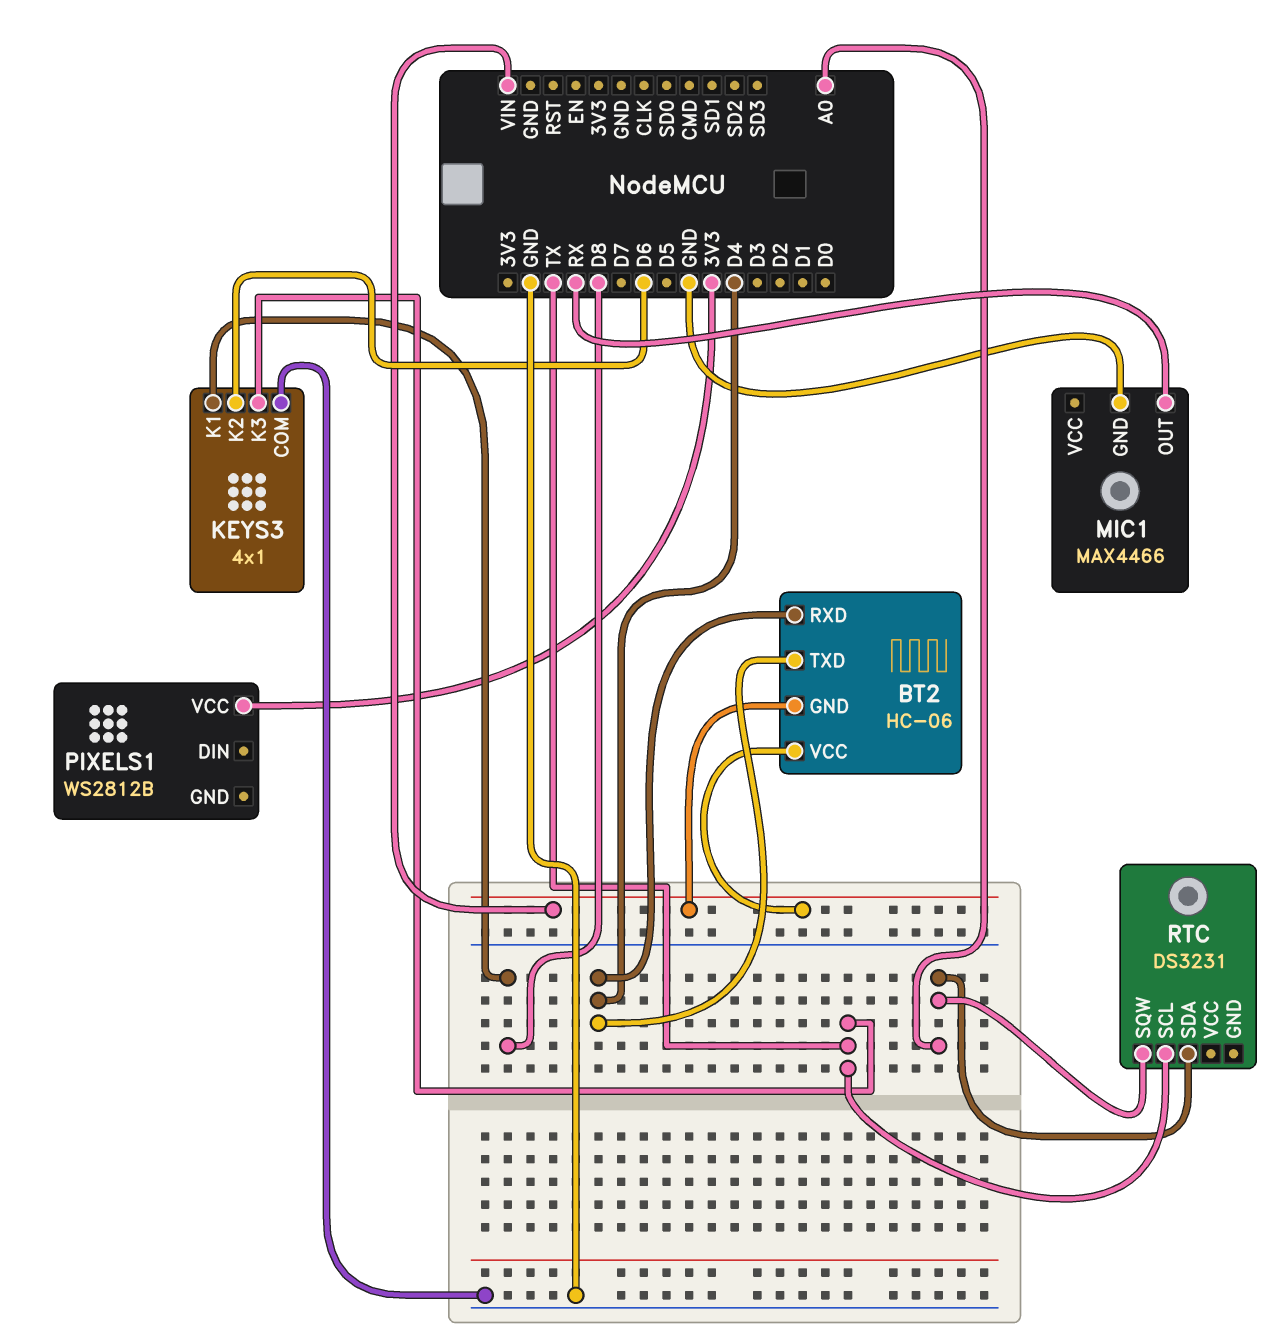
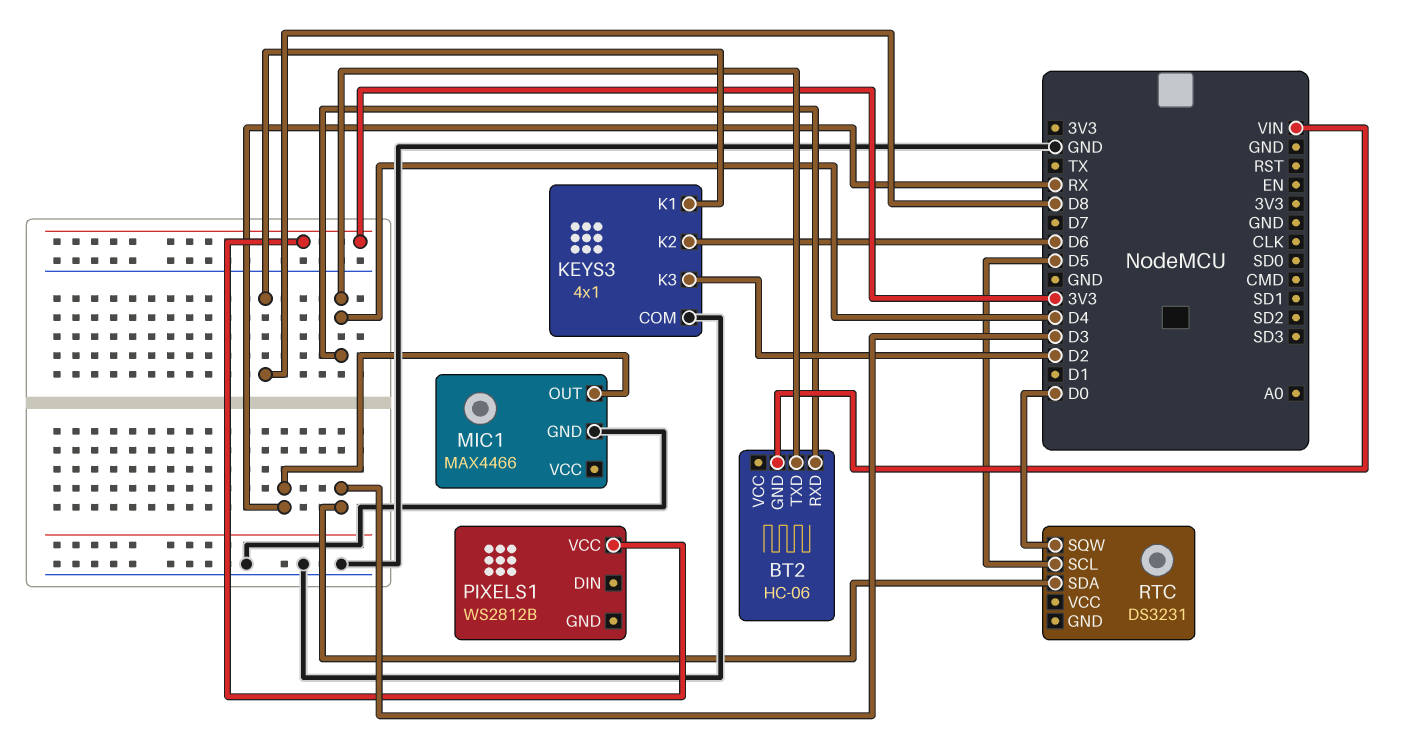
BT2 pin VCC: VIN -> none
KEYS3 pin K3: TX -> D2
RTC pin SCL: TX -> D5
RTC pin SDA: A0 -> D3
RTC pin SQW: A0 -> D0

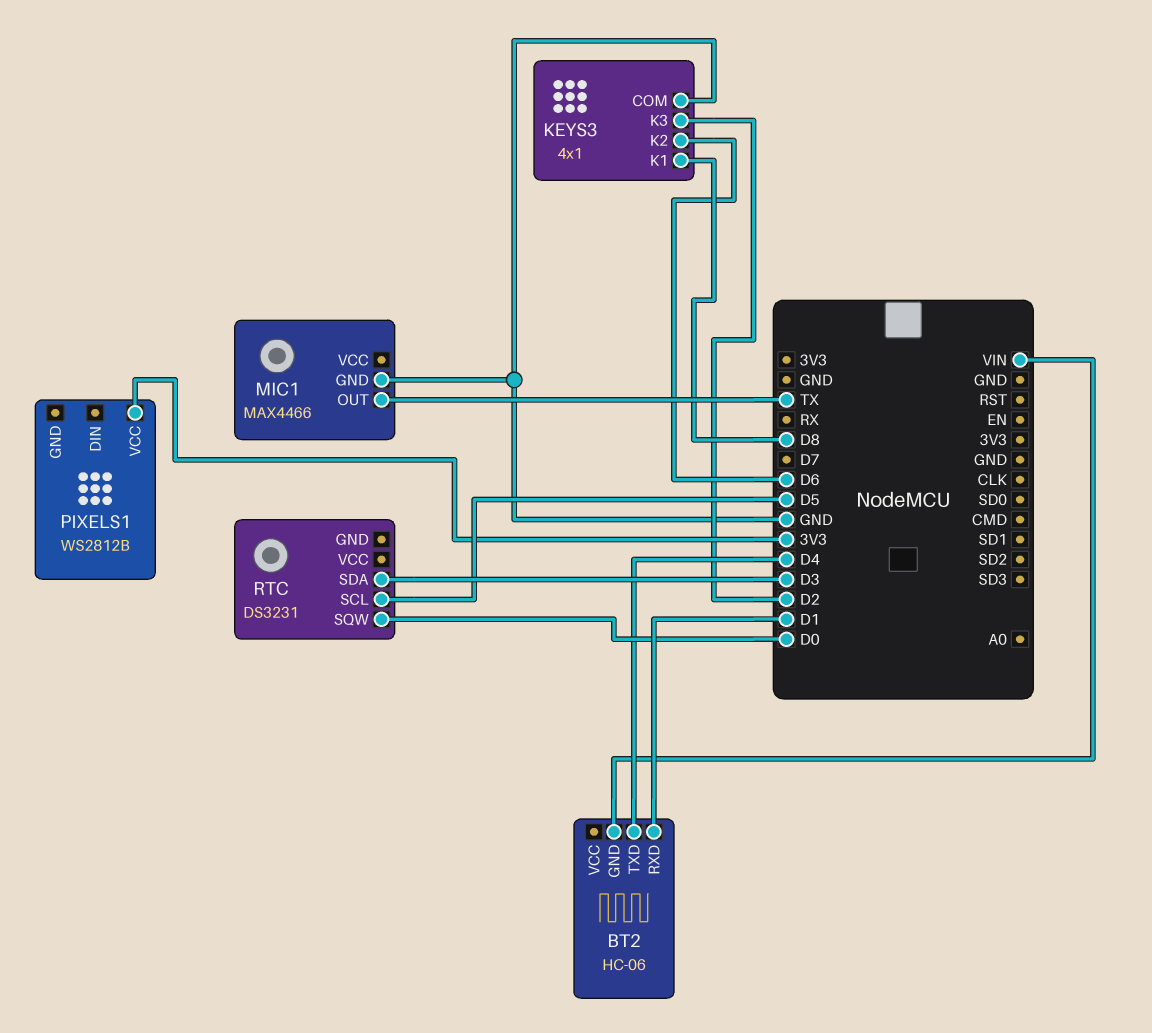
BT2 pin RXD: D4 -> D1
MIC1 pin OUT: RX -> TX

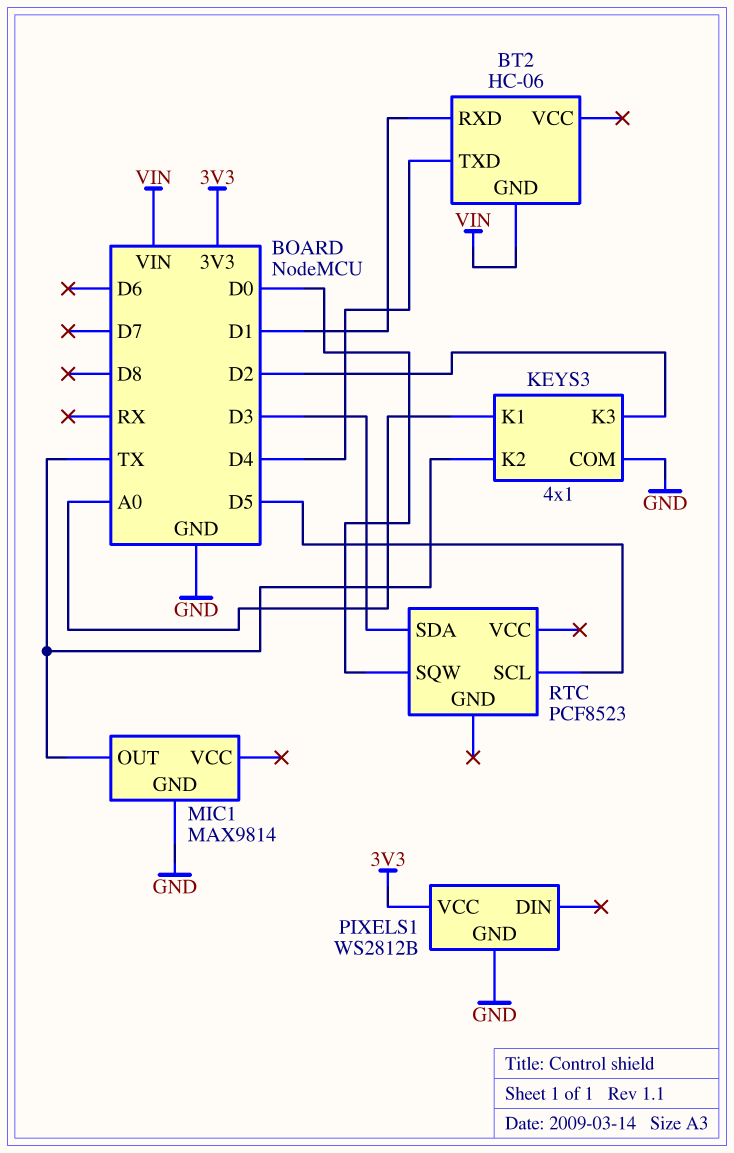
KEYS3 pin K1: D8 -> A0
KEYS3 pin K2: D6 -> TX
MIC1: MAX4466 -> MAX9814
PIXELS1 pin GND: none -> GND
RTC: DS3231 -> PCF8523

